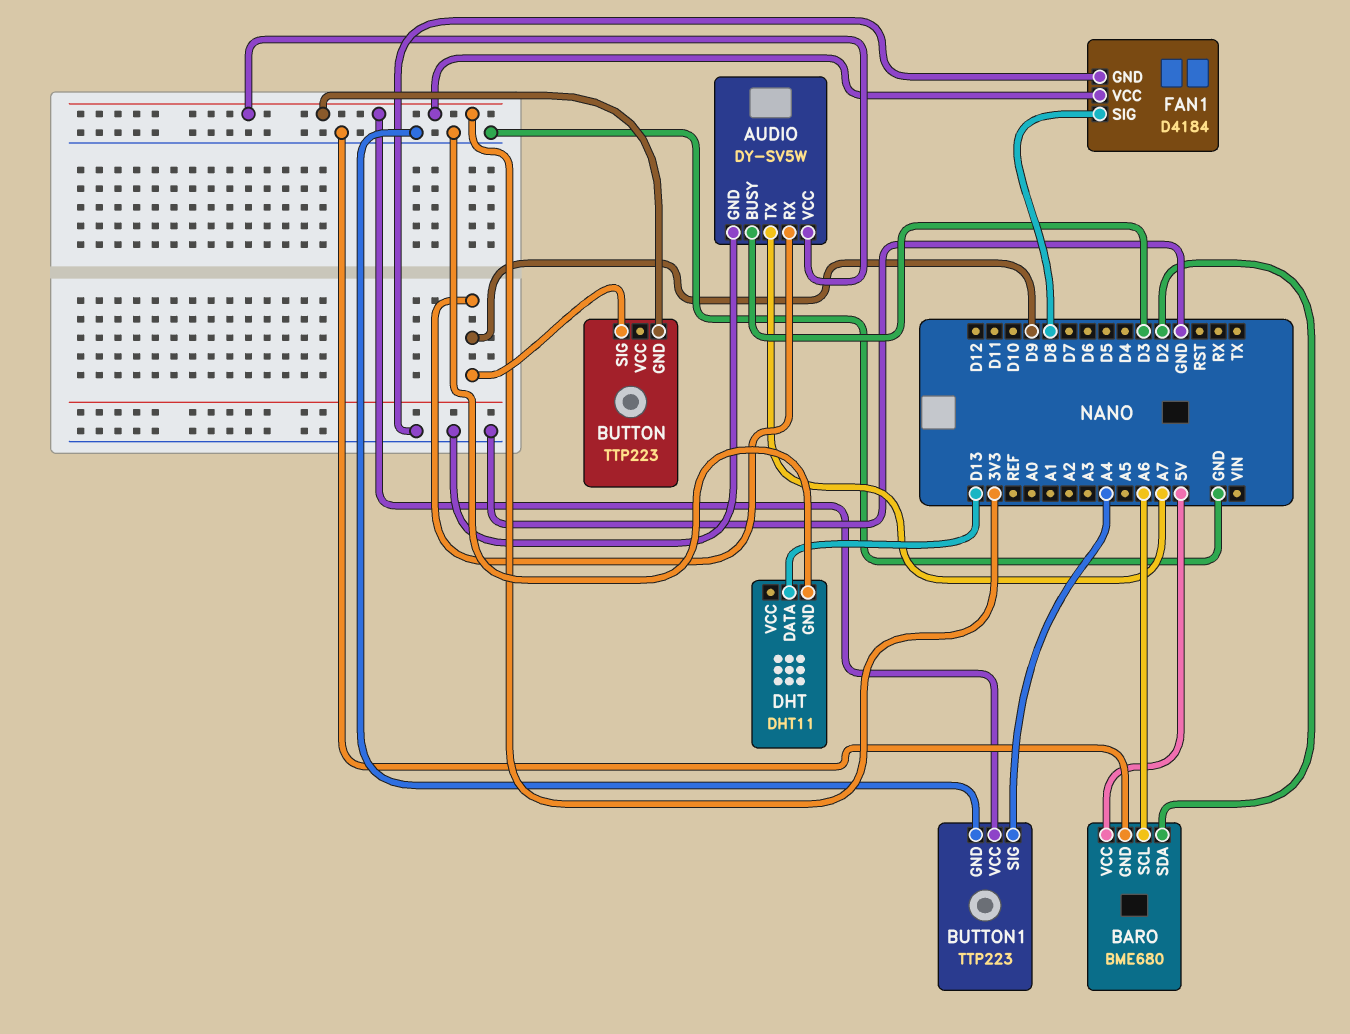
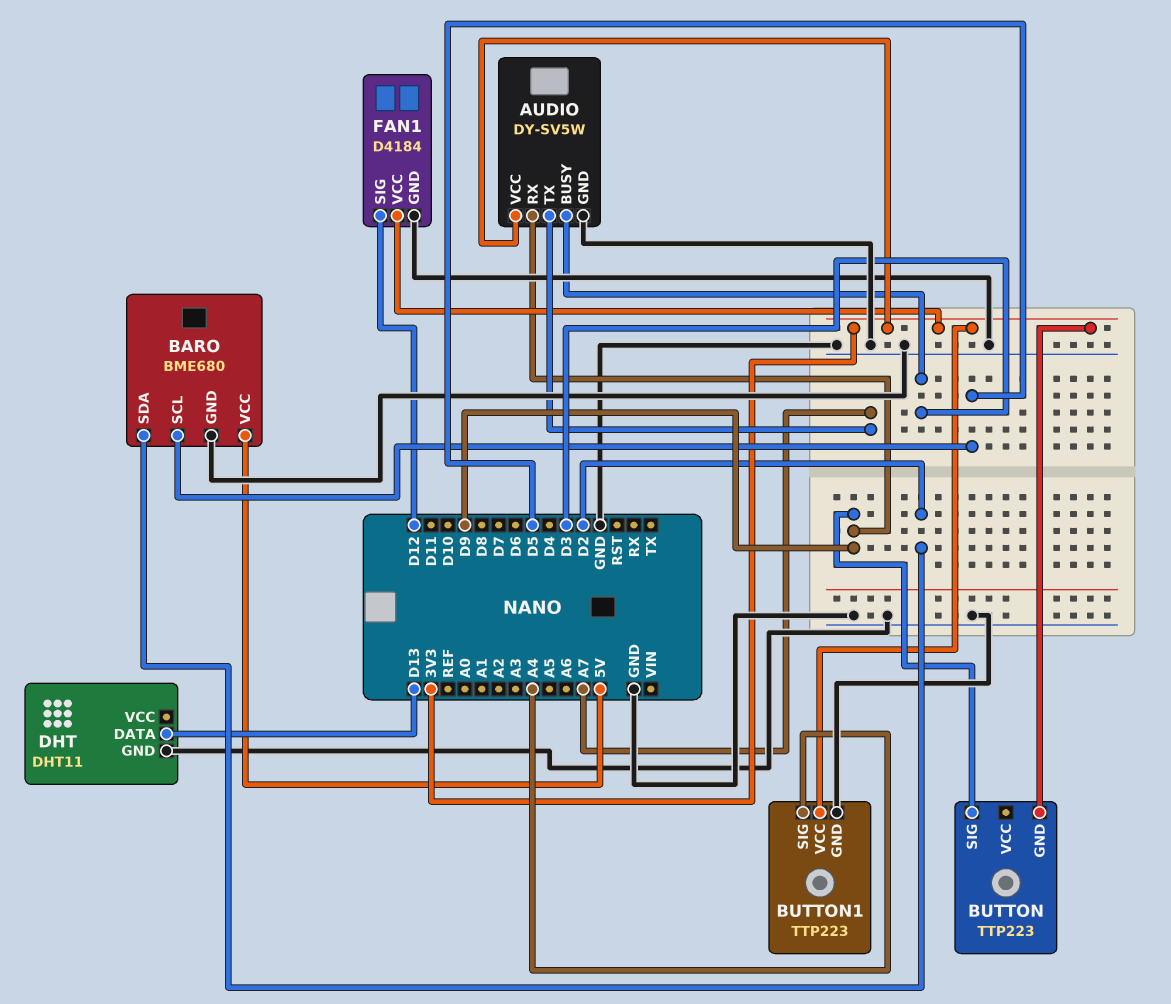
BARO pin SCL: A6 -> D5
FAN1 pin SIG: D8 -> D12

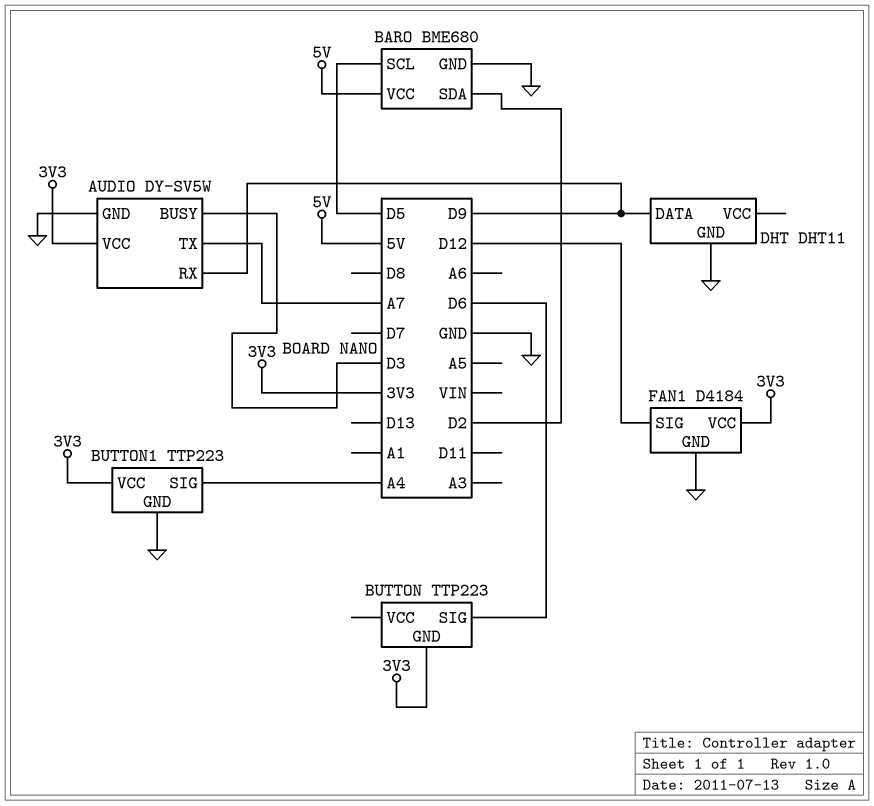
BUTTON pin SIG: D9 -> D6
DHT pin DATA: D13 -> D9

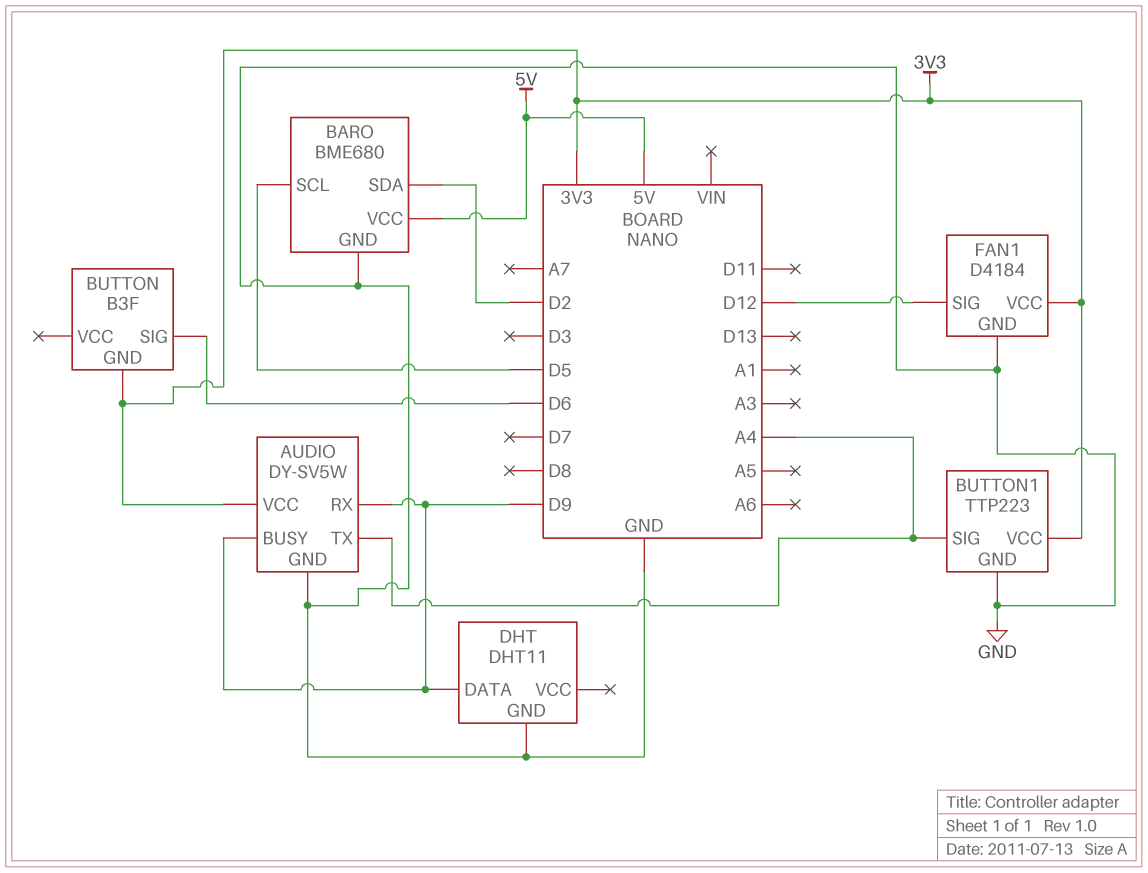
AUDIO pin BUSY: D3 -> D9
AUDIO pin TX: A7 -> A4
BUTTON: TTP223 -> B3F

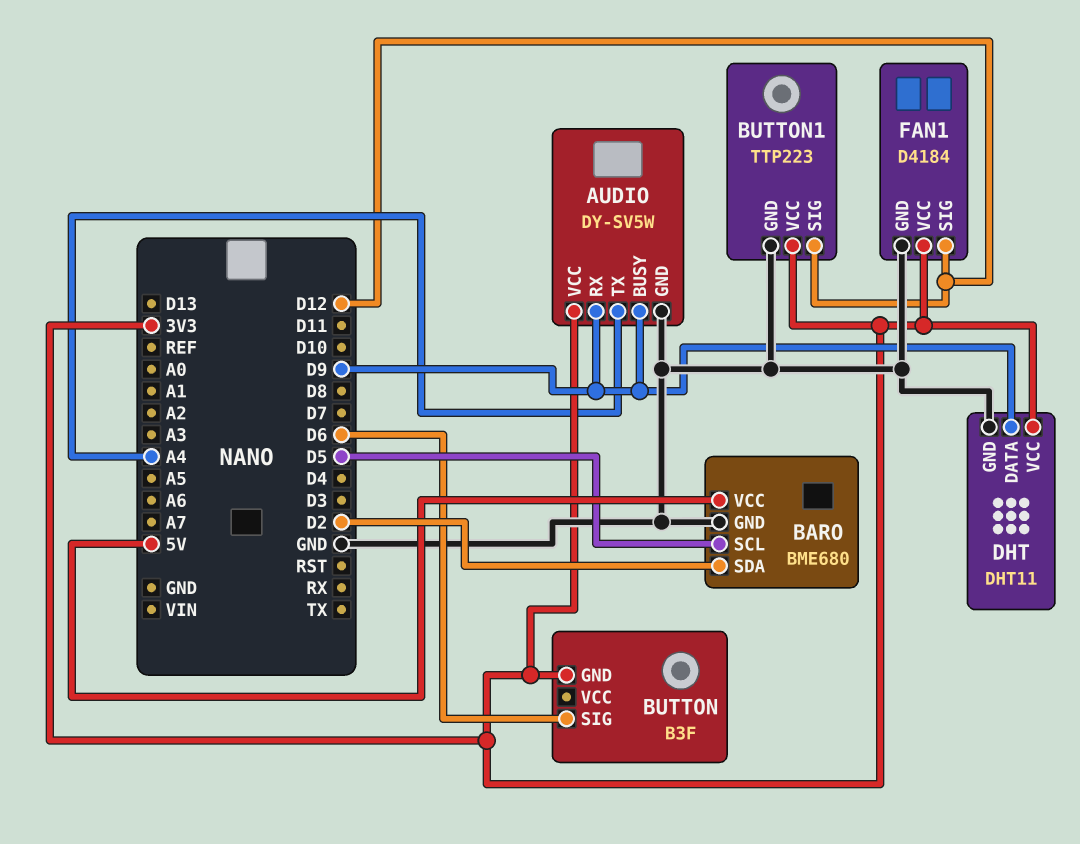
BUTTON1 pin SIG: A4 -> D12
DHT pin VCC: none -> 3V3

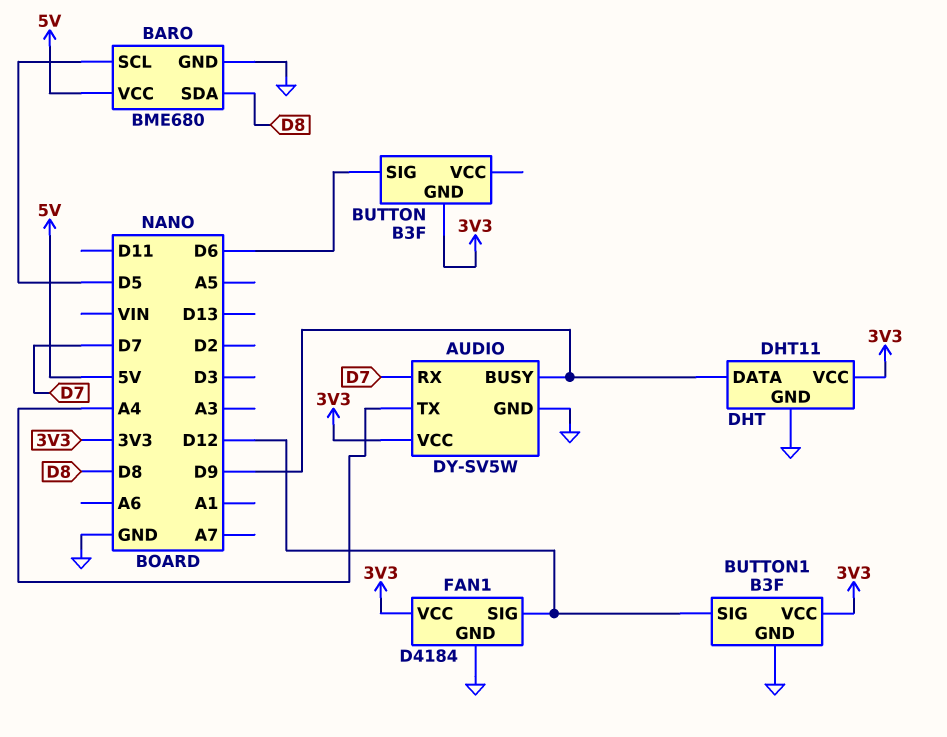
AUDIO pin RX: D9 -> D7
BARO pin SDA: D2 -> D8
BUTTON1: TTP223 -> B3F

